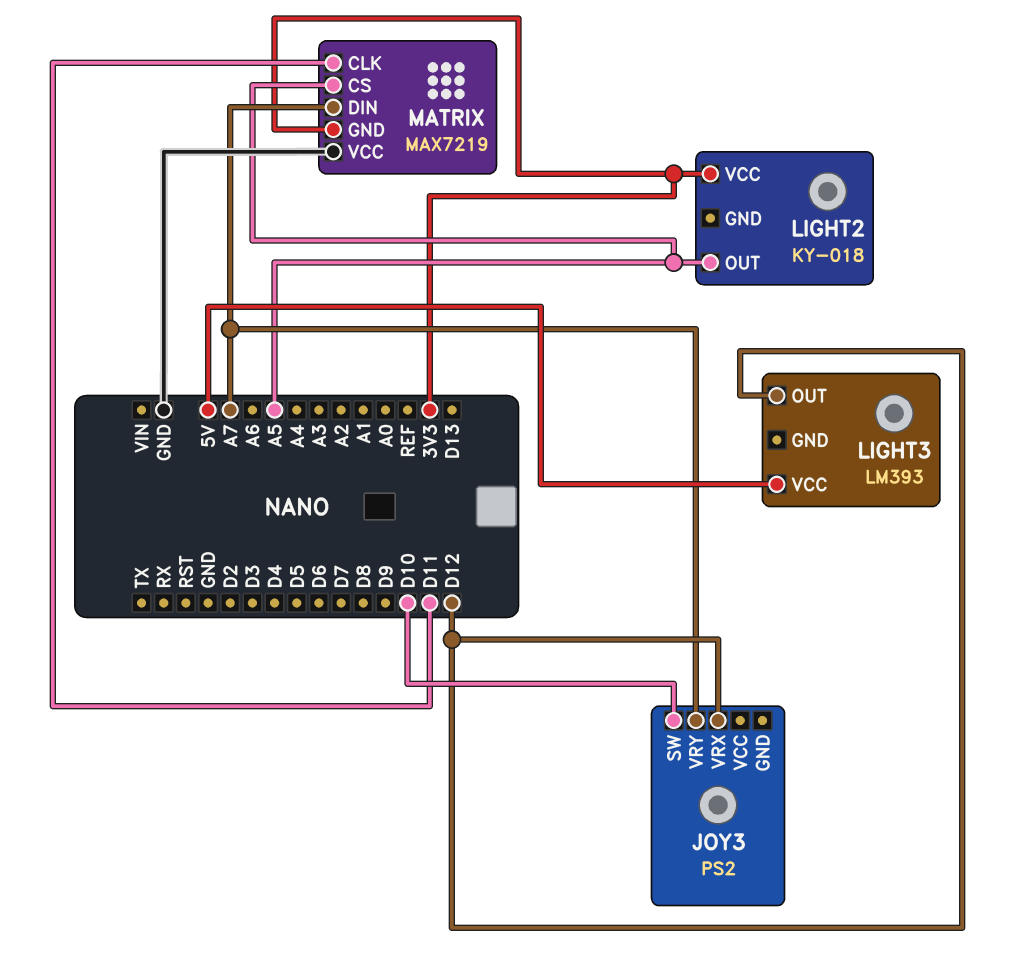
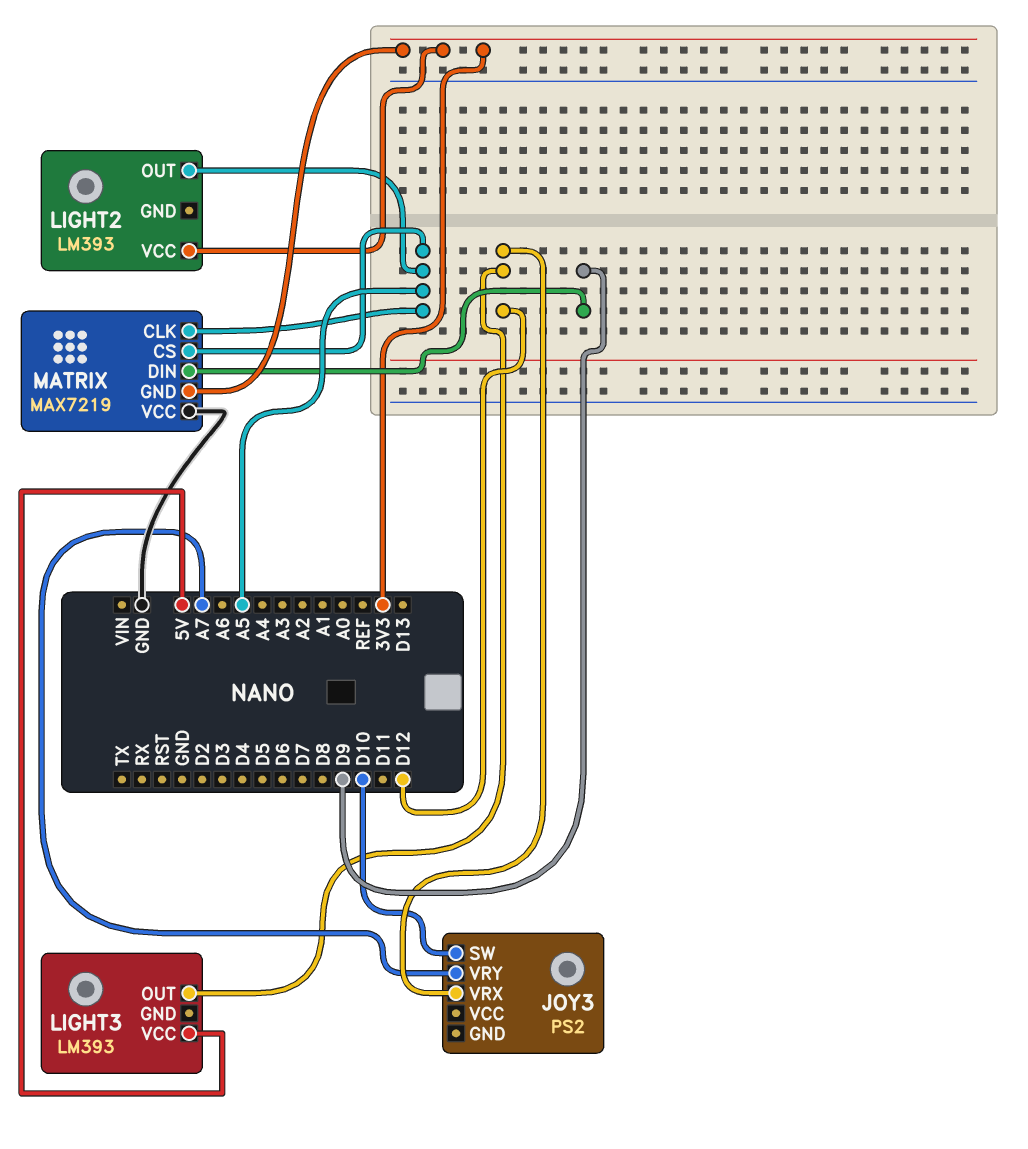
LIGHT2: KY-018 -> LM393
MATRIX pin CLK: D11 -> A5
MATRIX pin DIN: A7 -> D9

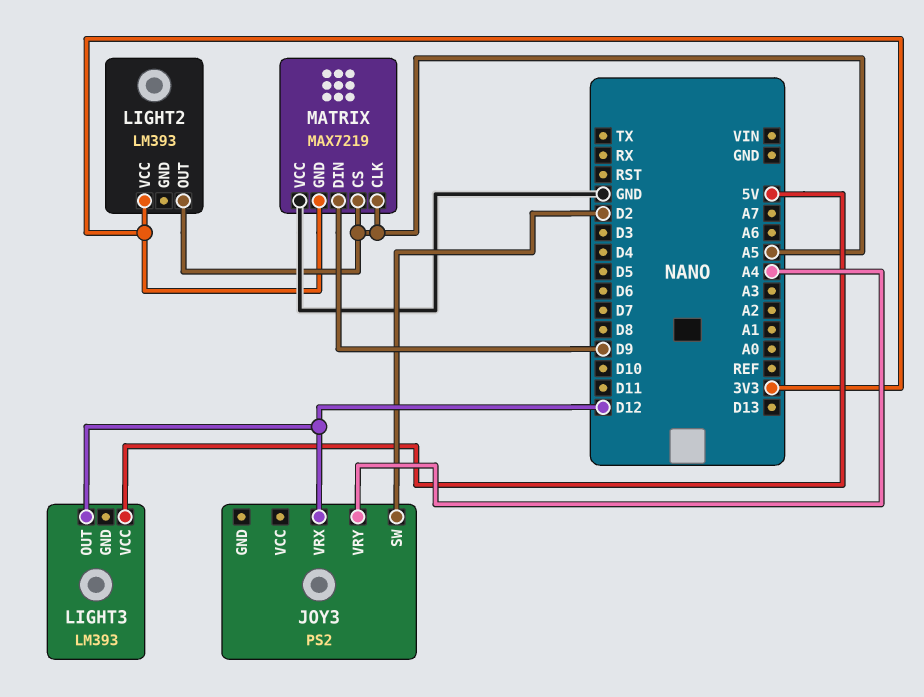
JOY3 pin SW: D10 -> D2
JOY3 pin VRY: A7 -> A4

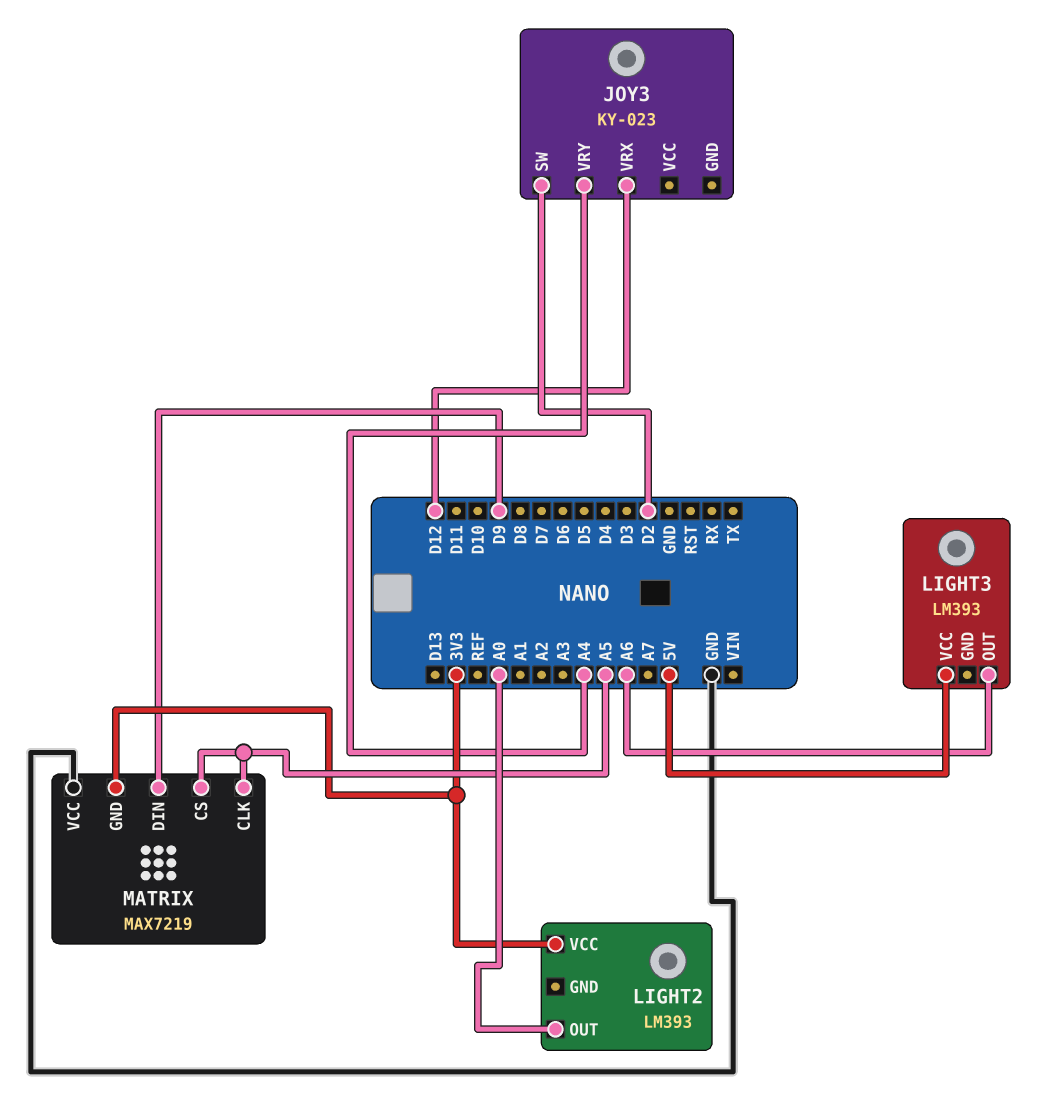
JOY3: PS2 -> KY-023
LIGHT2 pin OUT: A5 -> A0
LIGHT3 pin OUT: D12 -> A6

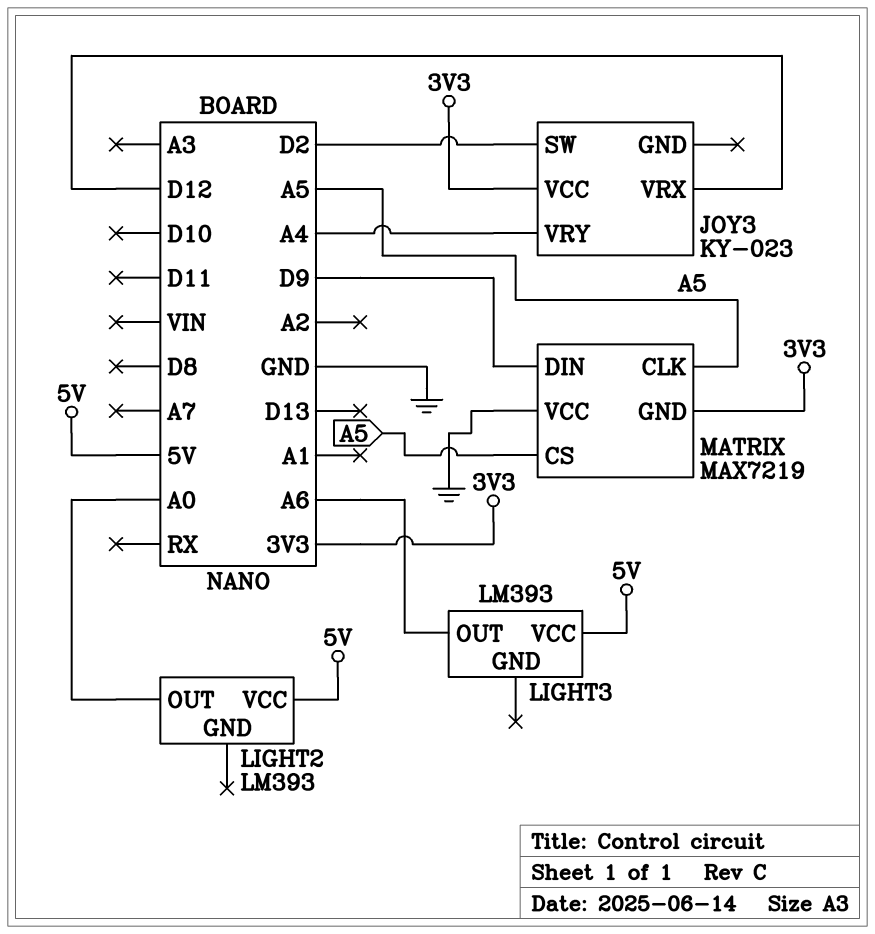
JOY3 pin VCC: none -> 3V3
LIGHT2 pin VCC: 3V3 -> 5V

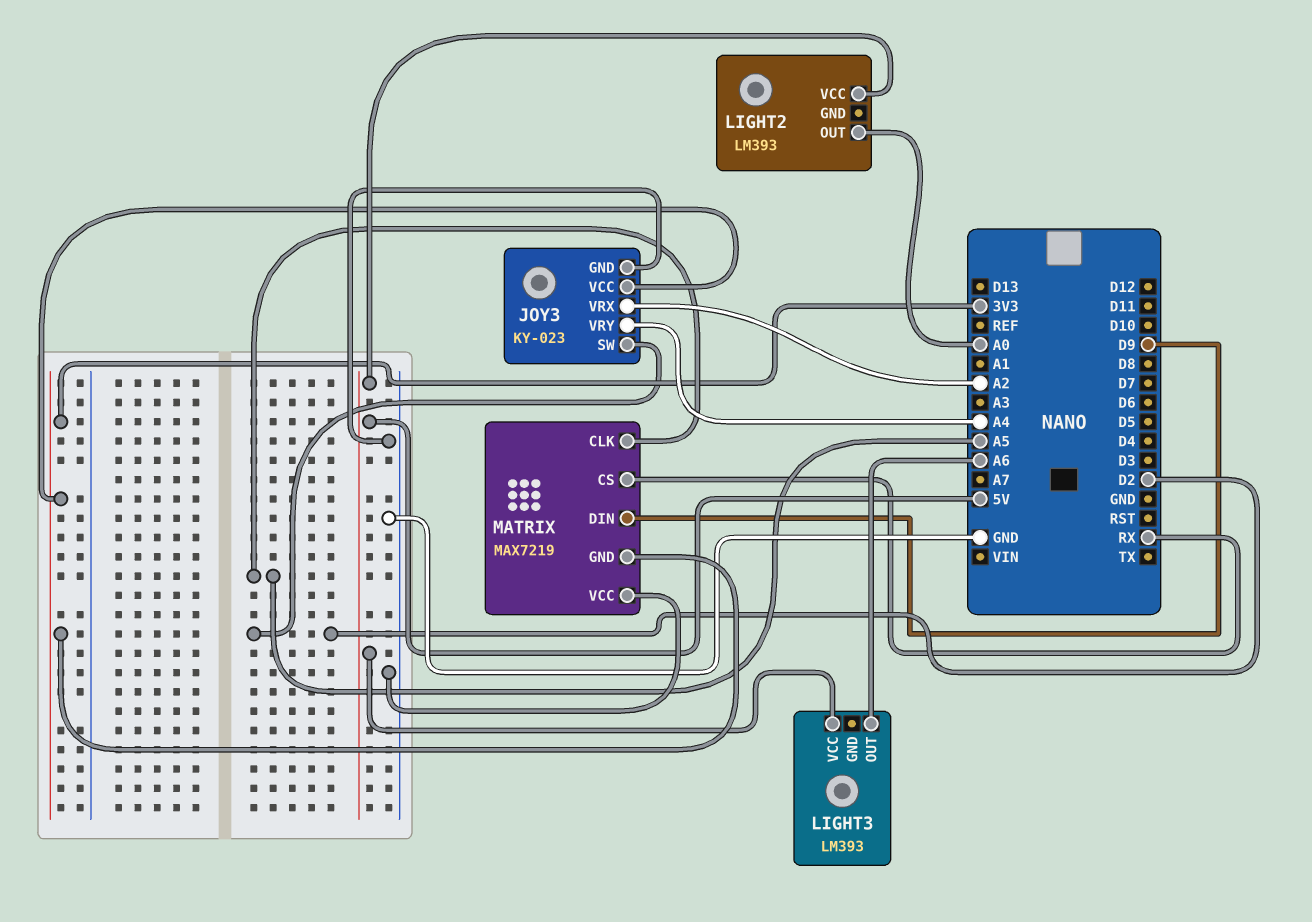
JOY3 pin GND: none -> GND
JOY3 pin VRX: D12 -> A2
MATRIX pin CS: A5 -> RX

